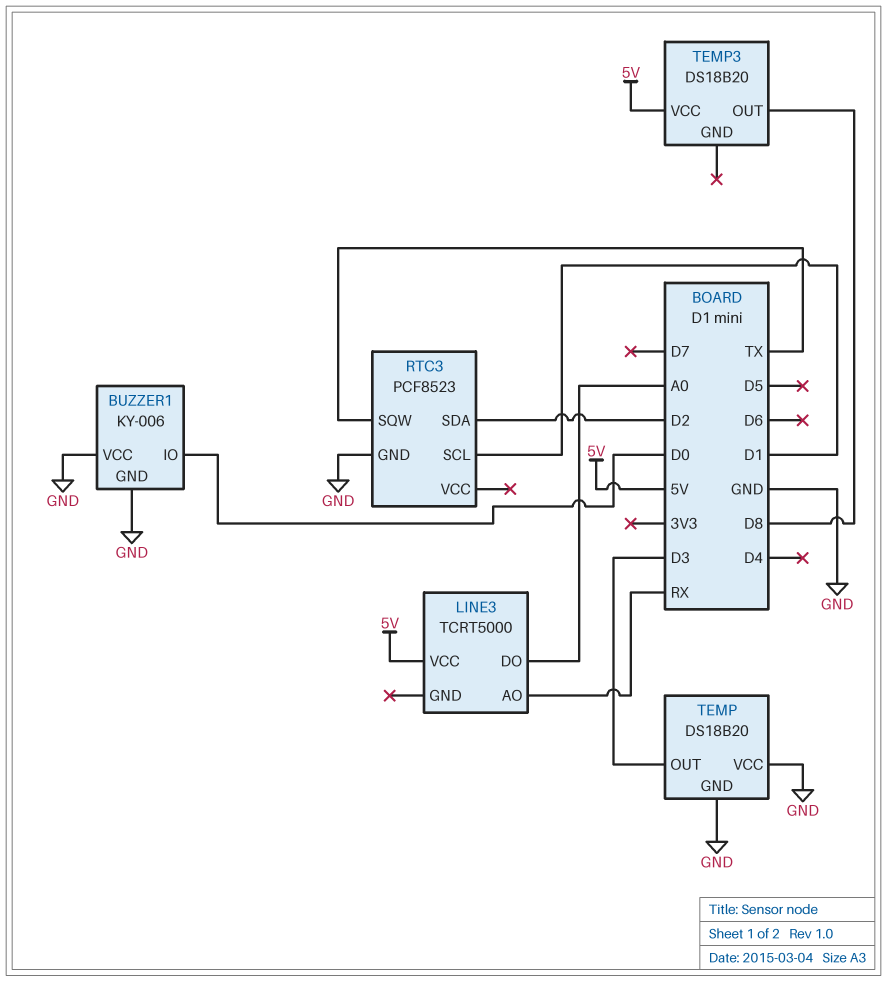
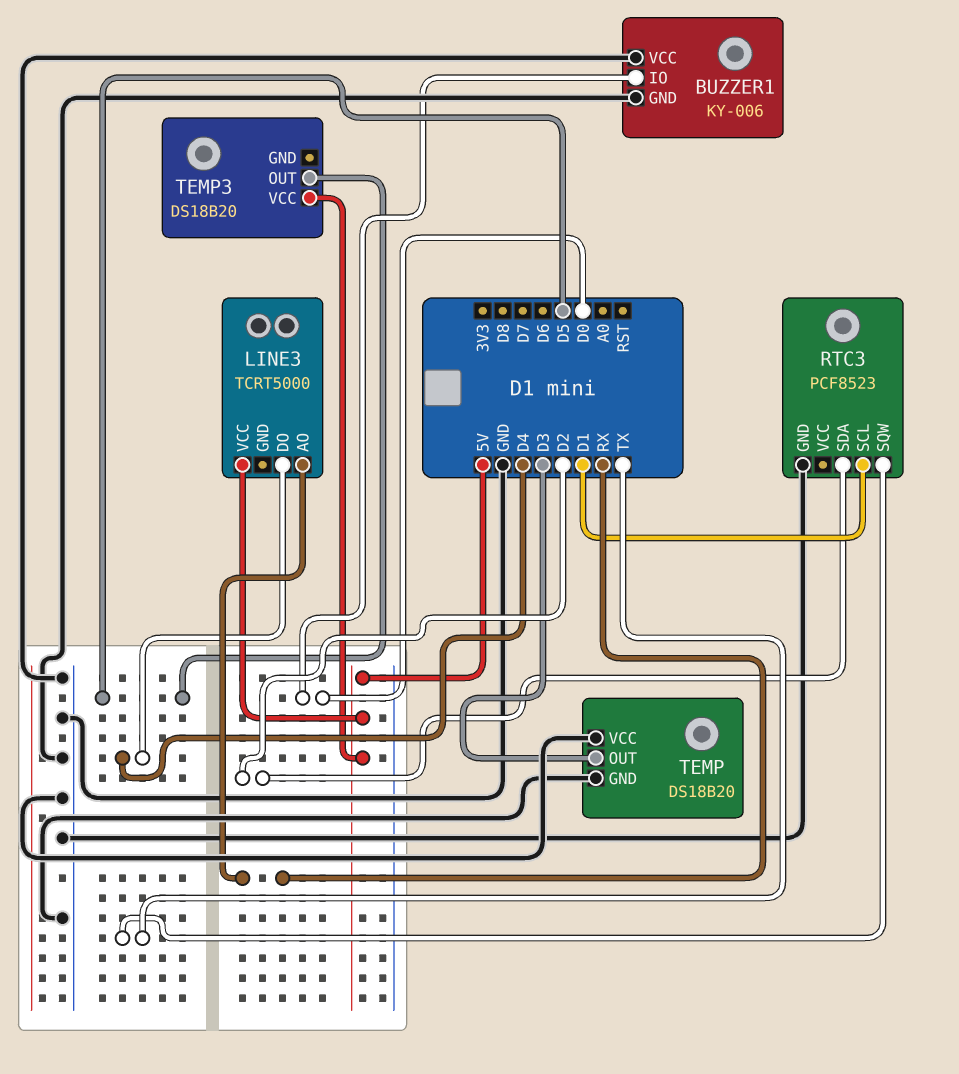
LINE3 pin DO: A0 -> D4
TEMP3 pin OUT: D8 -> D5

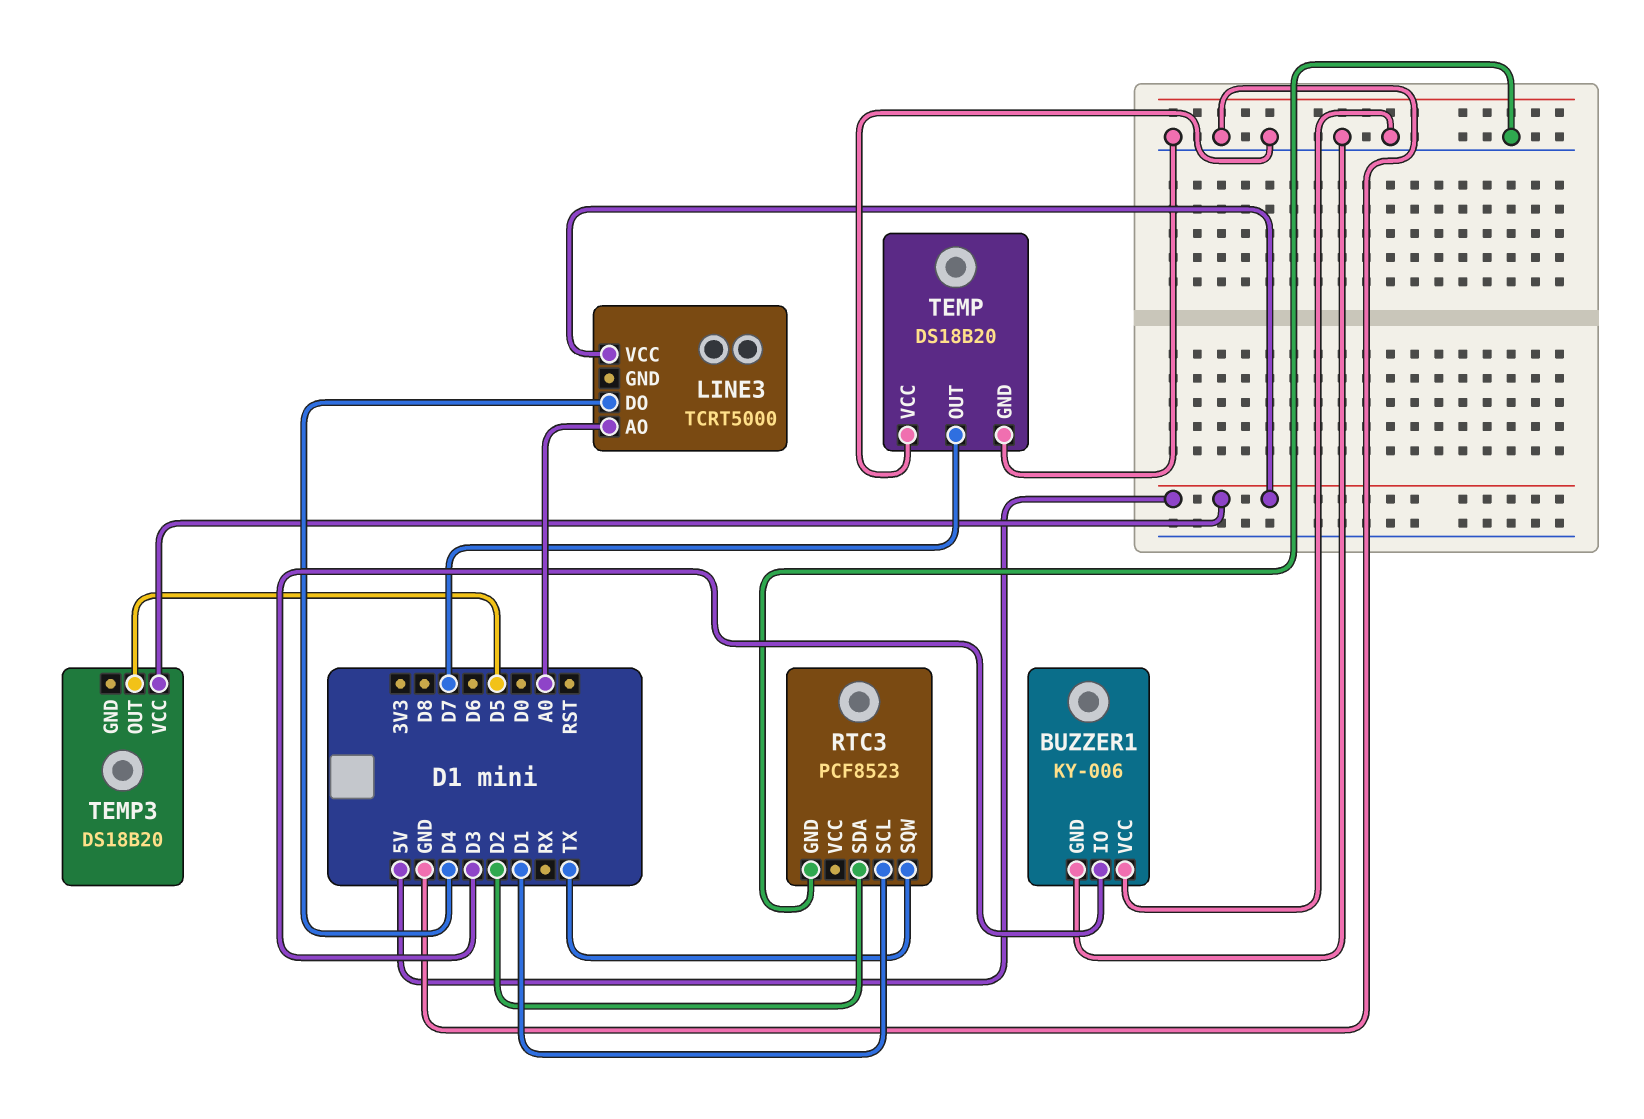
BUZZER1 pin IO: D0 -> D3
LINE3 pin AO: RX -> A0
TEMP pin OUT: D3 -> D7

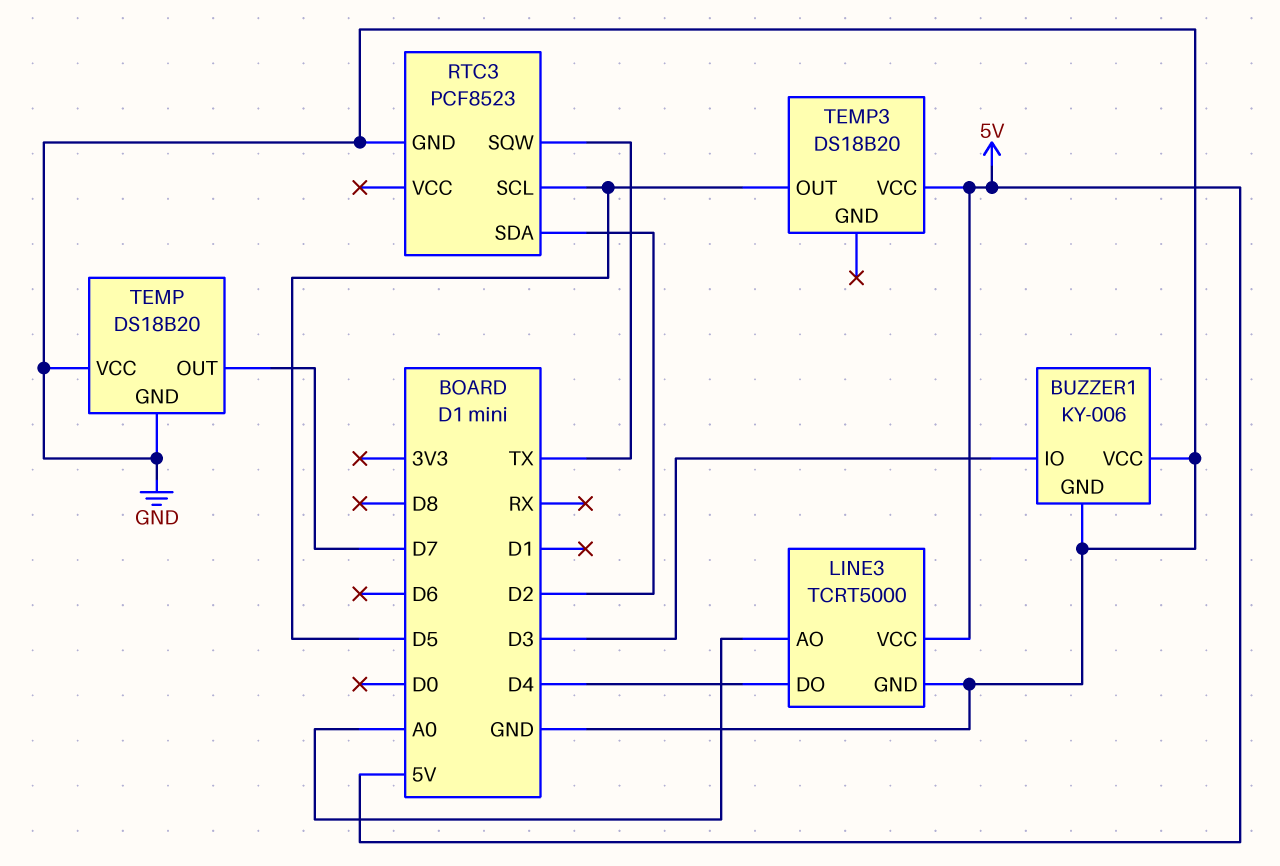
LINE3 pin GND: none -> GND
RTC3 pin SCL: D1 -> D5

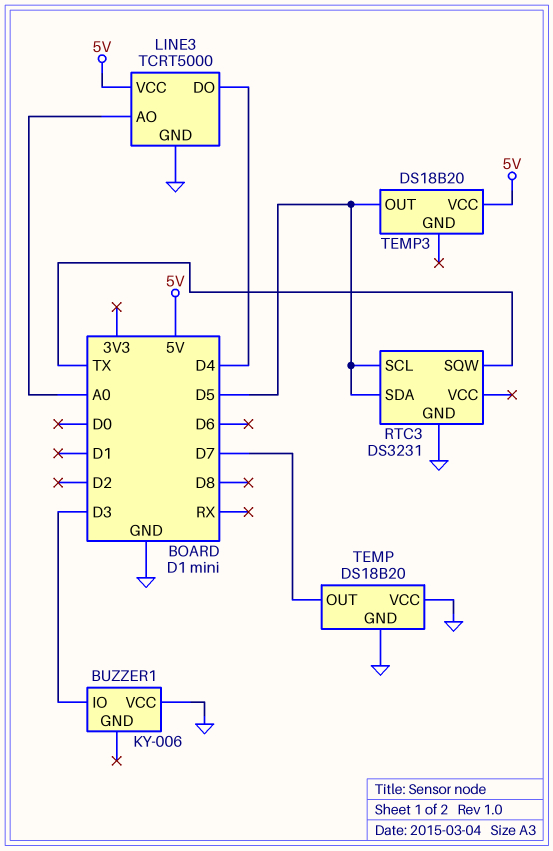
BUZZER1 pin GND: GND -> none
RTC3: PCF8523 -> DS3231
RTC3 pin SDA: D2 -> D5

